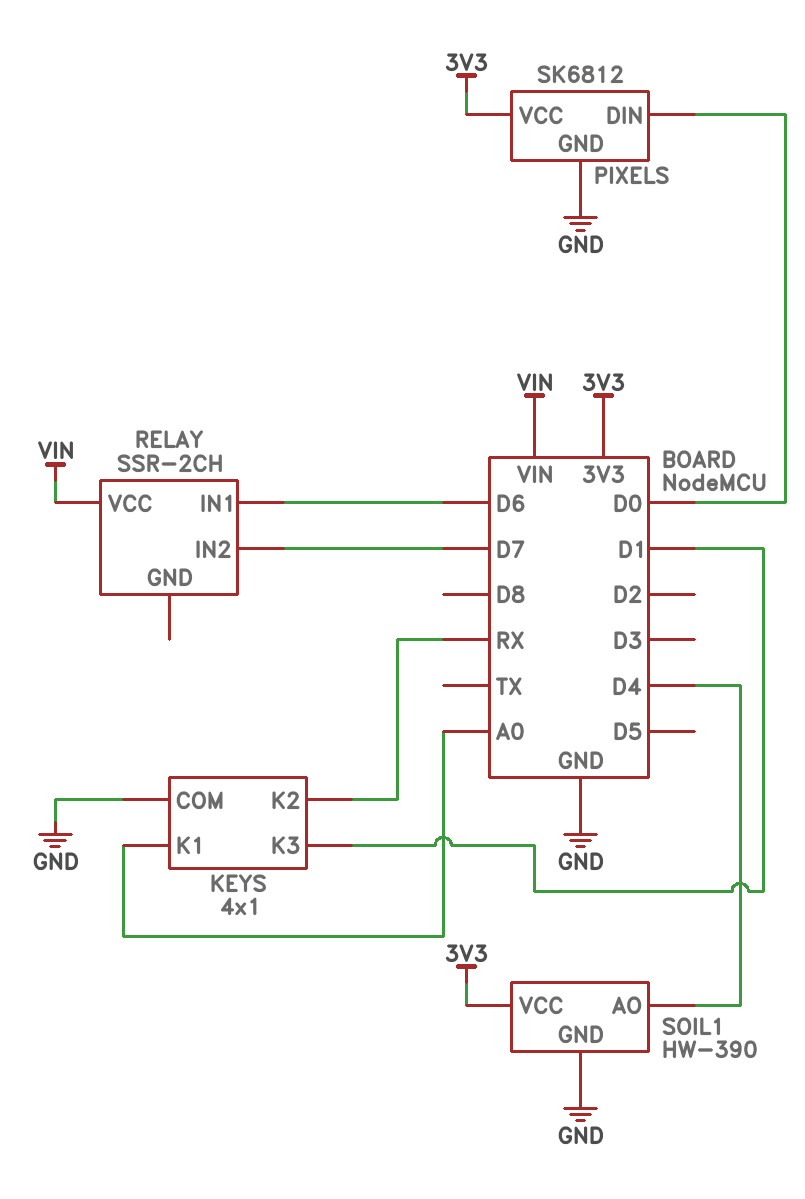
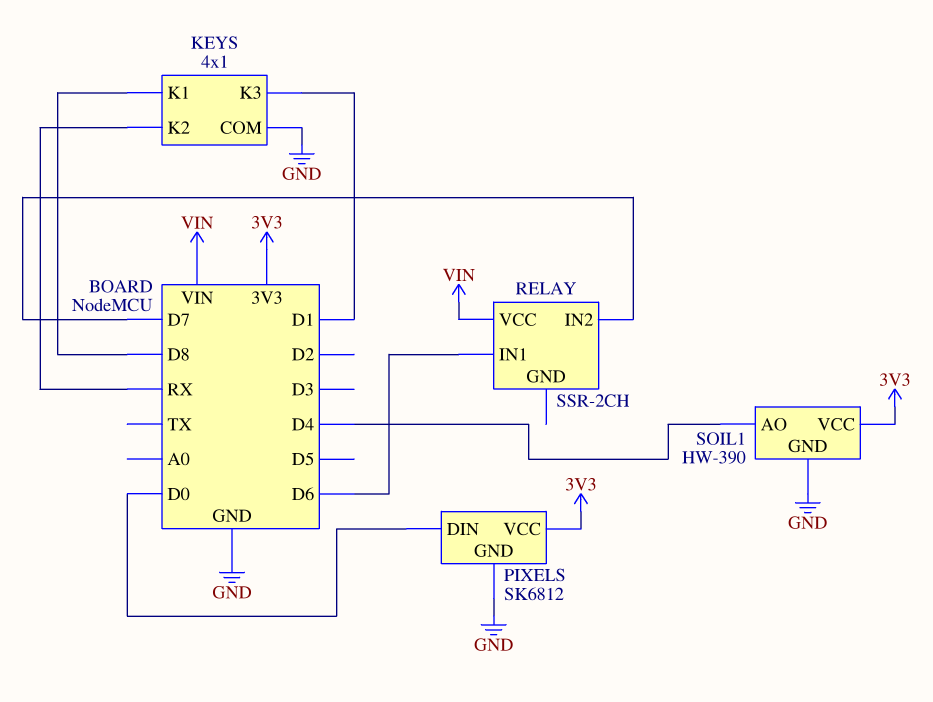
KEYS pin K1: A0 -> D8

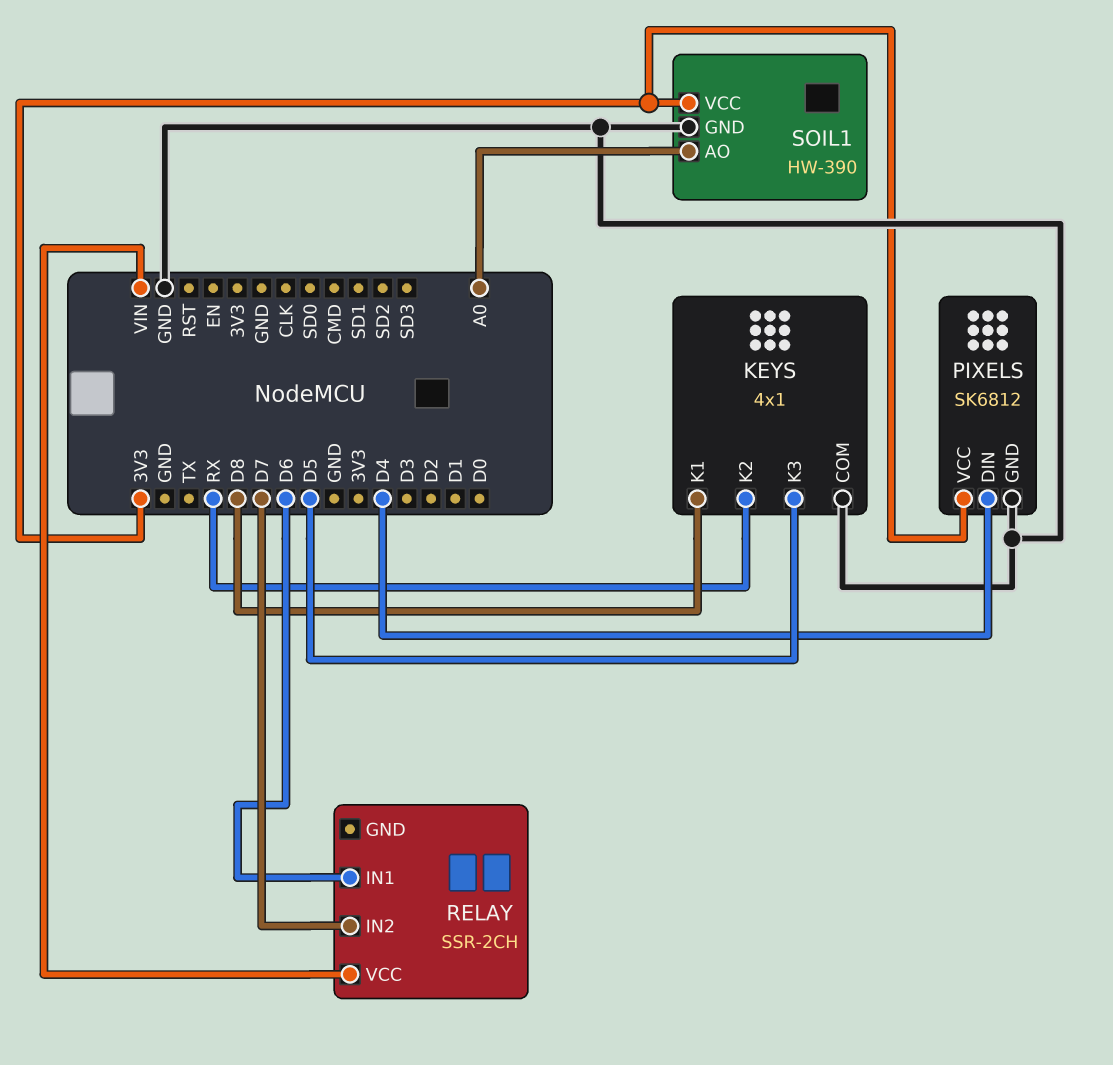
KEYS pin K3: D1 -> D5
PIXELS pin DIN: D0 -> D4
SOIL1 pin AO: D4 -> A0

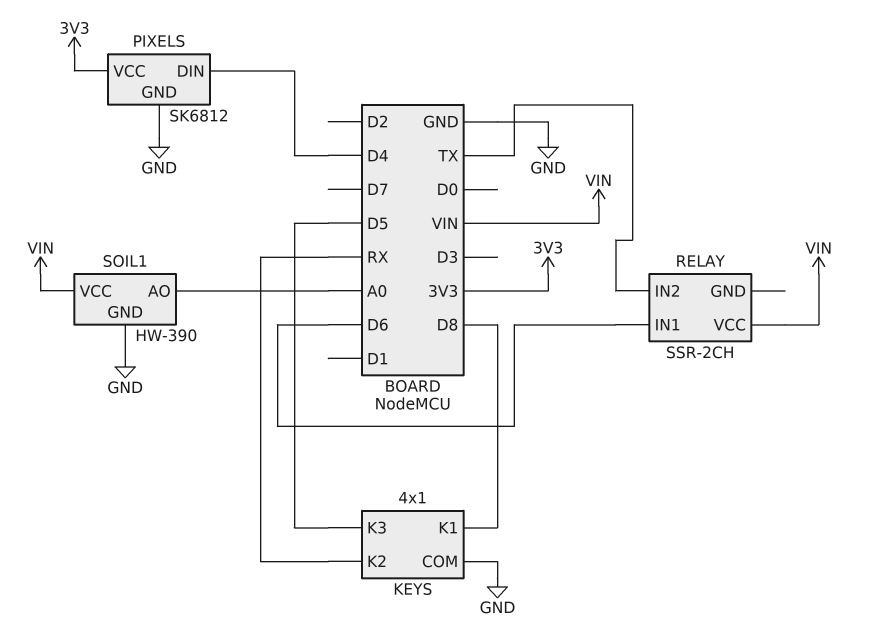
RELAY pin IN2: D7 -> TX
SOIL1 pin VCC: 3V3 -> VIN

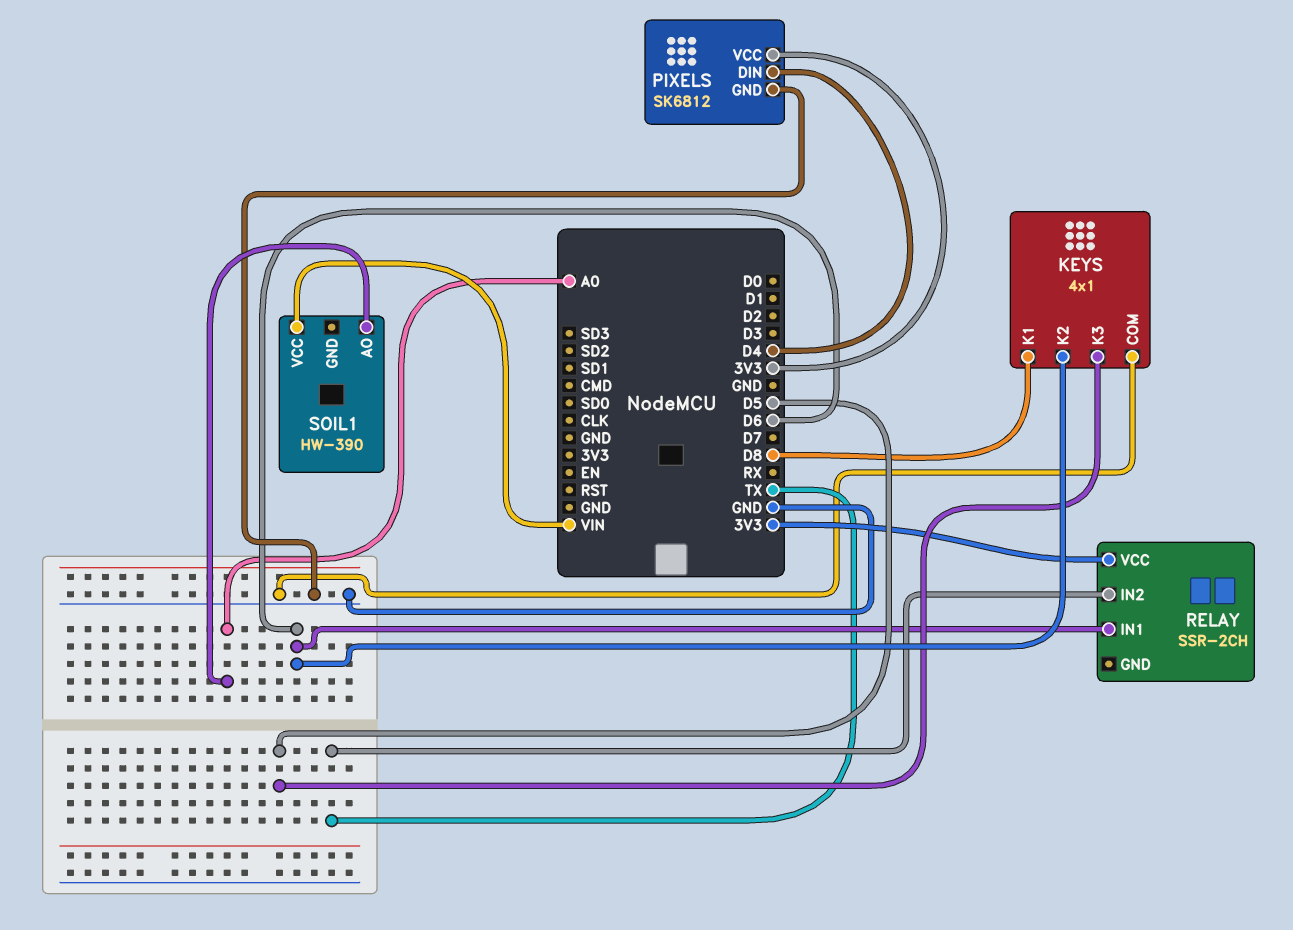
KEYS pin K2: RX -> D6
RELAY pin VCC: VIN -> 3V3
SOIL1 pin GND: GND -> none

